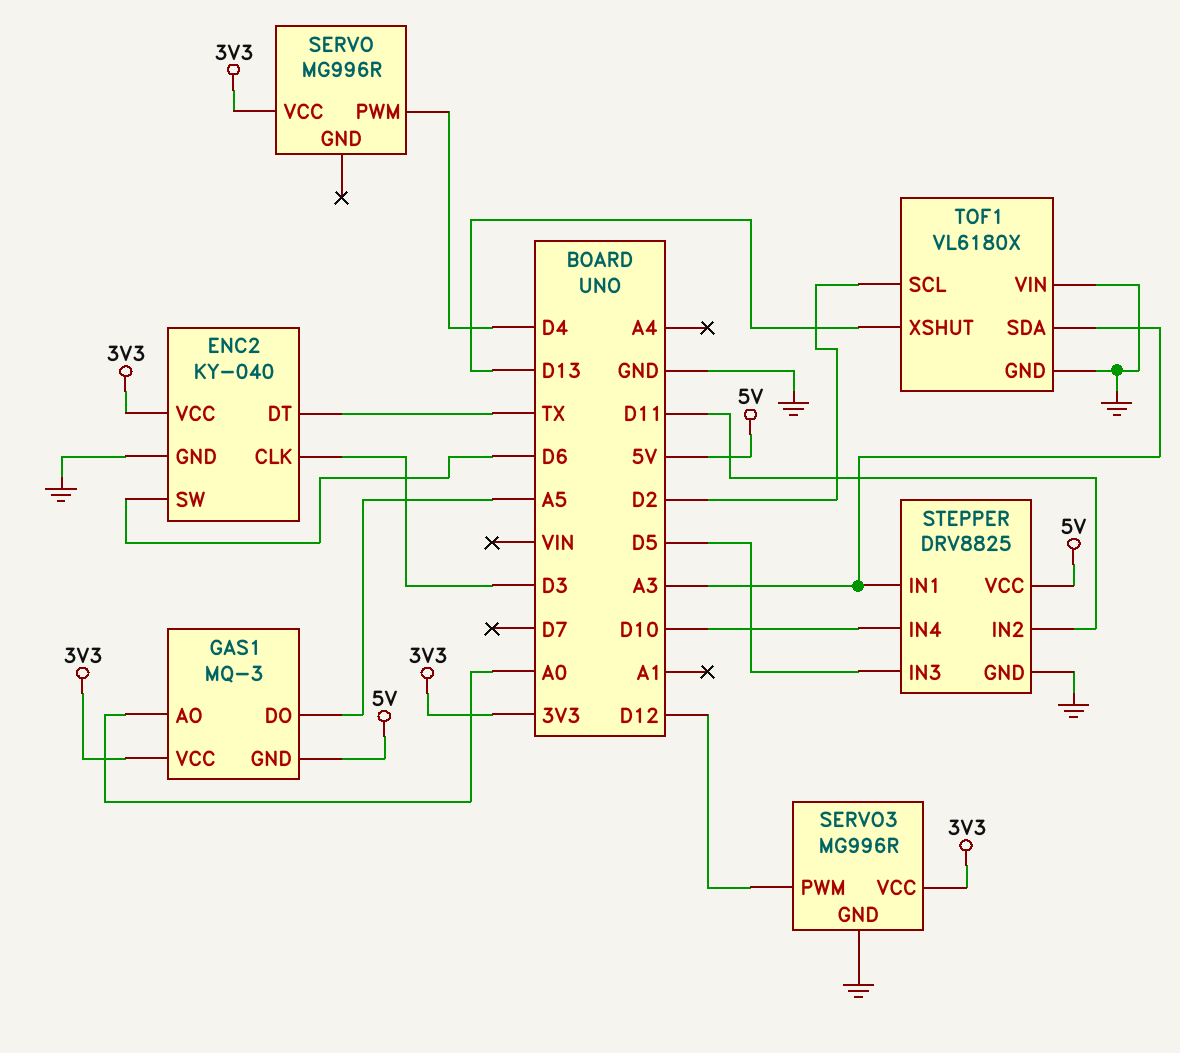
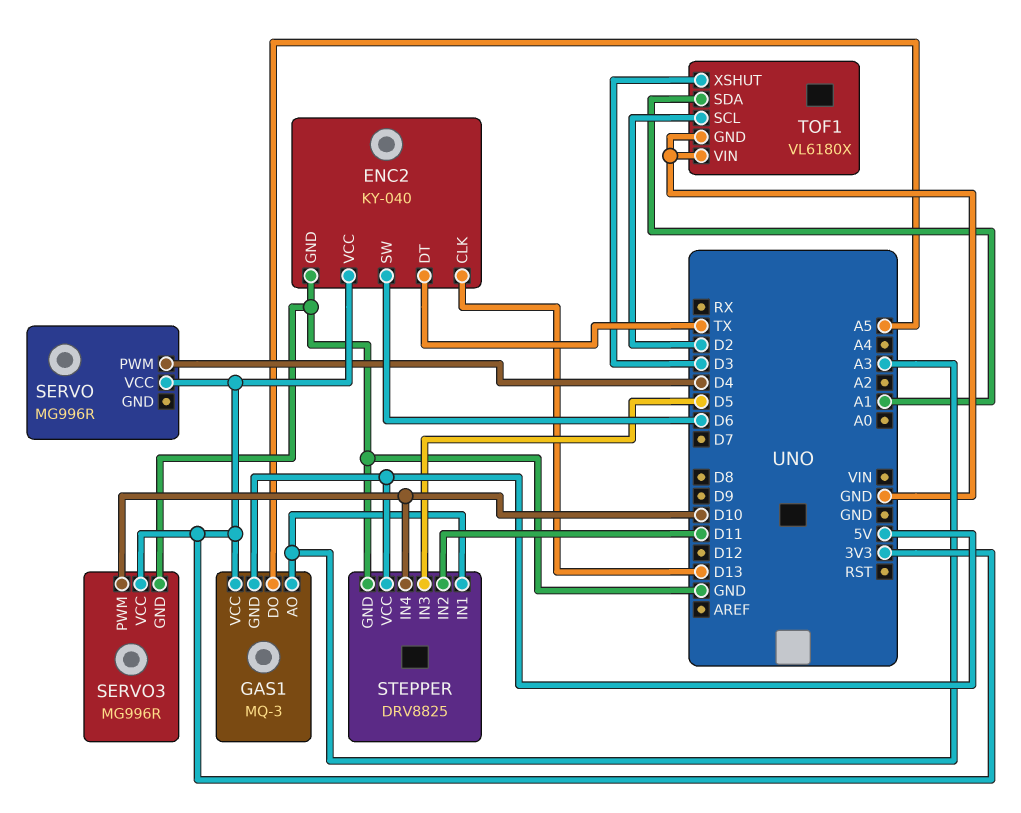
ENC2 pin CLK: D3 -> D13
GAS1 pin AO: A0 -> A3
SERVO3 pin PWM: D12 -> D10
TOF1 pin SDA: A3 -> A1
TOF1 pin XSHUT: D13 -> D3

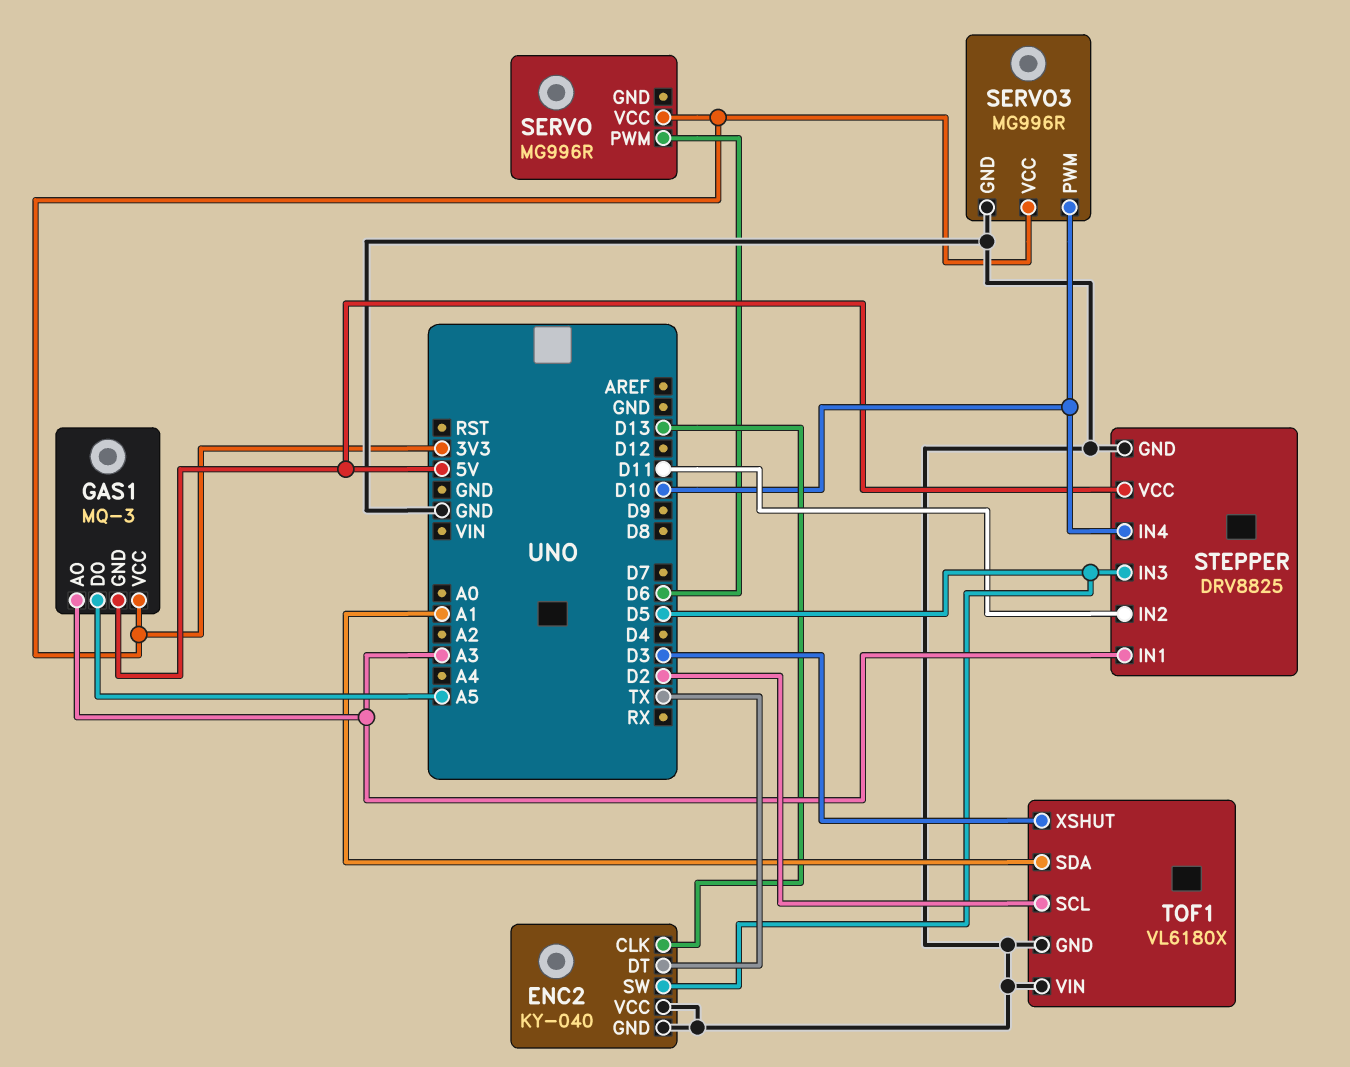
ENC2 pin SW: D6 -> D5
ENC2 pin VCC: 3V3 -> GND
SERVO pin PWM: D4 -> D6

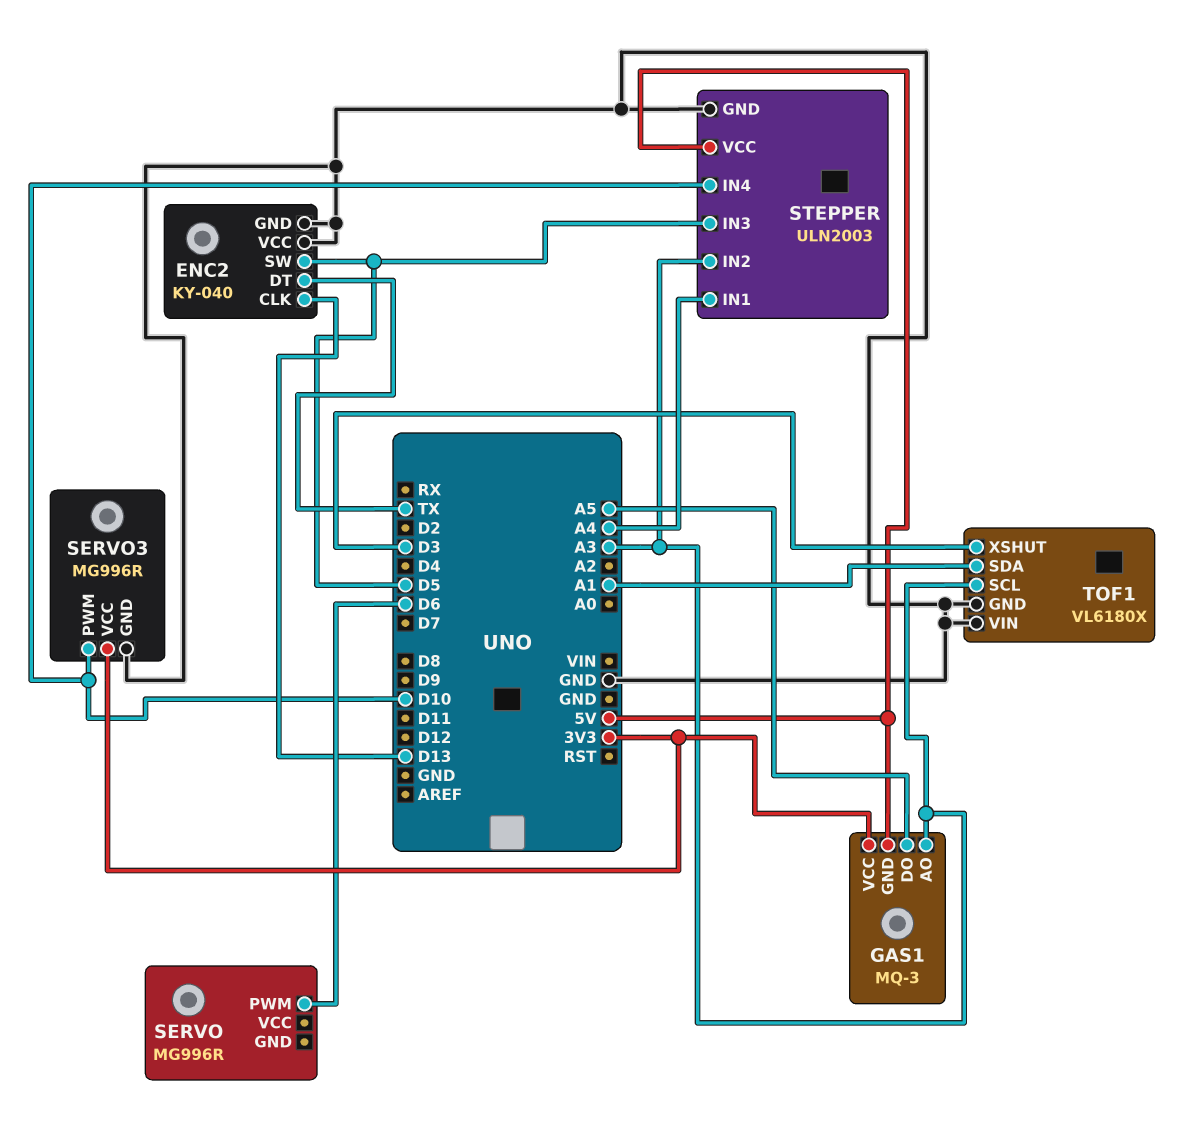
SERVO pin VCC: 3V3 -> none
STEPPER: DRV8825 -> ULN2003
STEPPER pin IN1: A3 -> A4
STEPPER pin IN2: D11 -> A3
TOF1 pin SCL: D2 -> A3

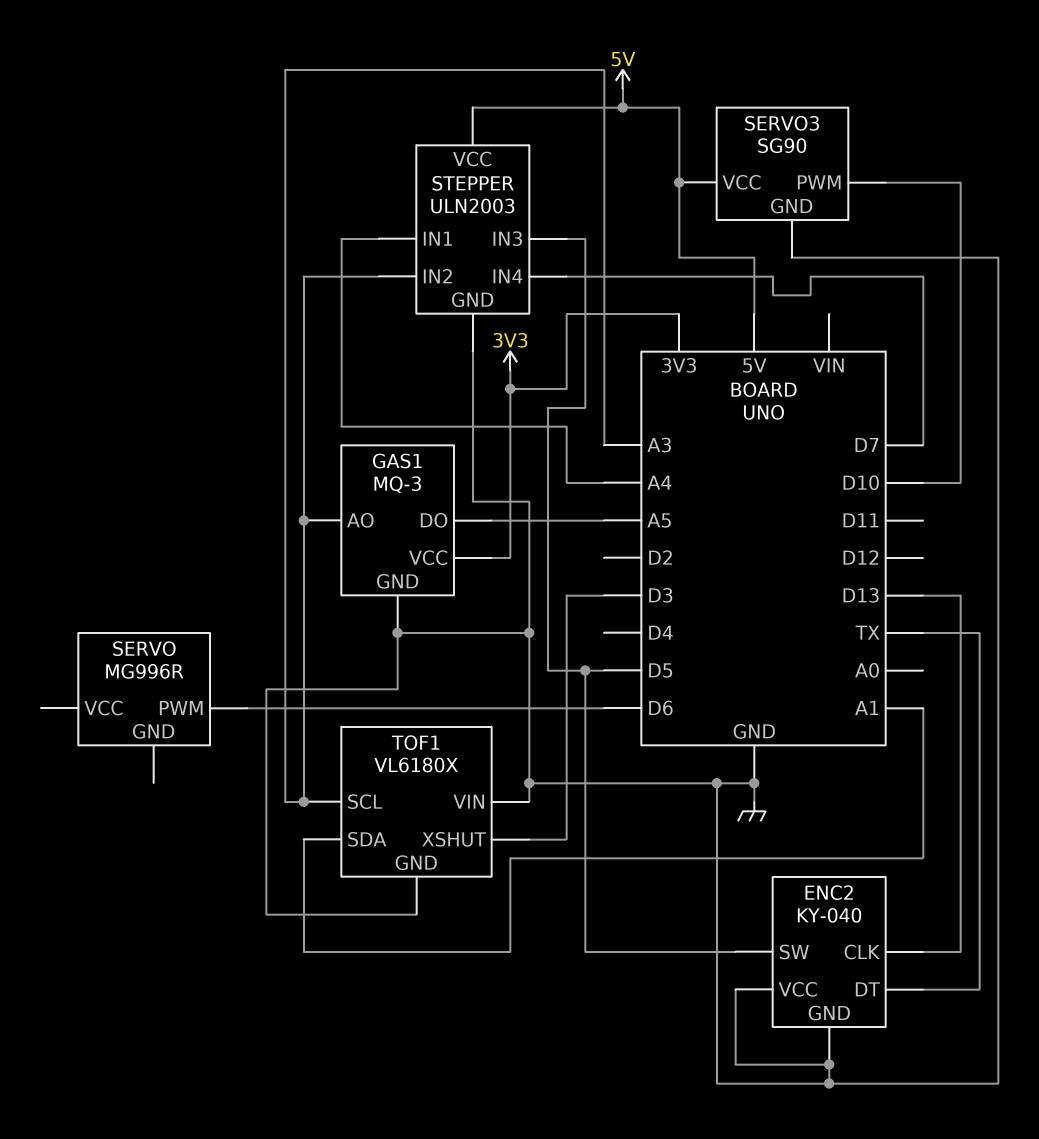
GAS1 pin GND: 5V -> GND
SERVO3: MG996R -> SG90
SERVO3 pin VCC: 3V3 -> 5V
STEPPER pin IN4: D10 -> D7

